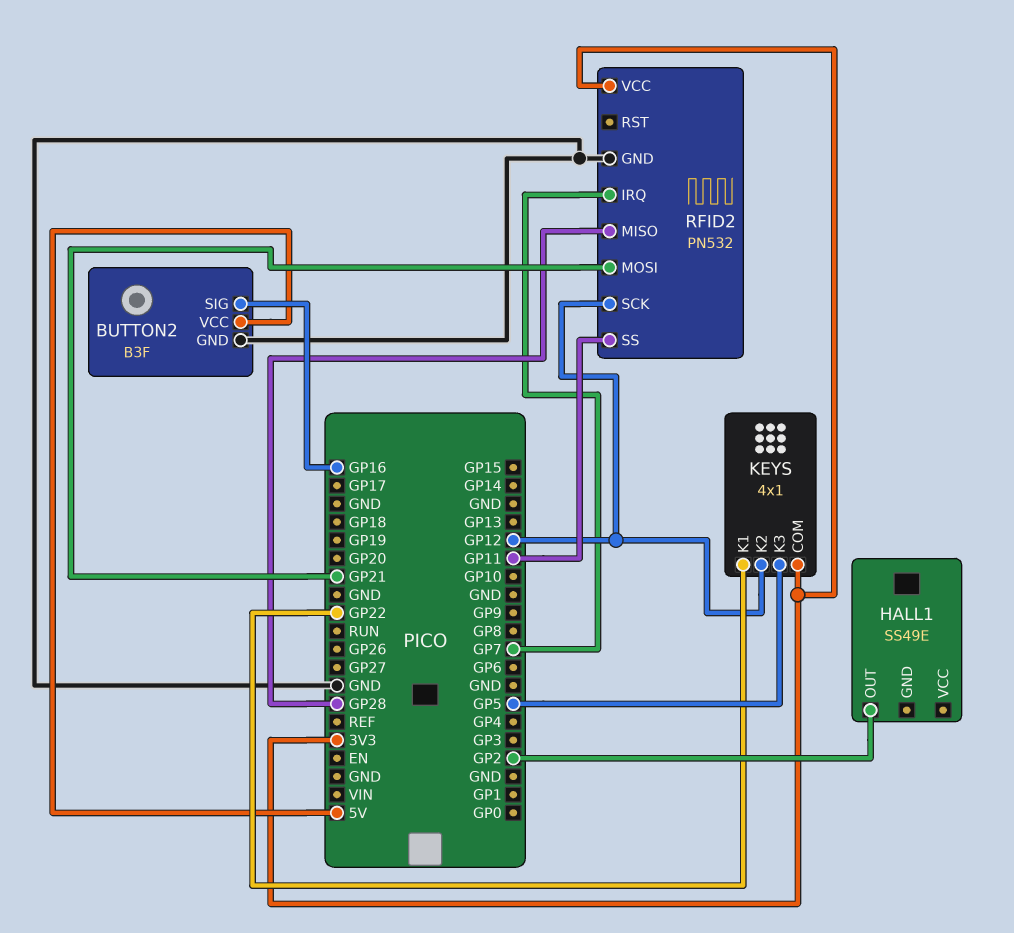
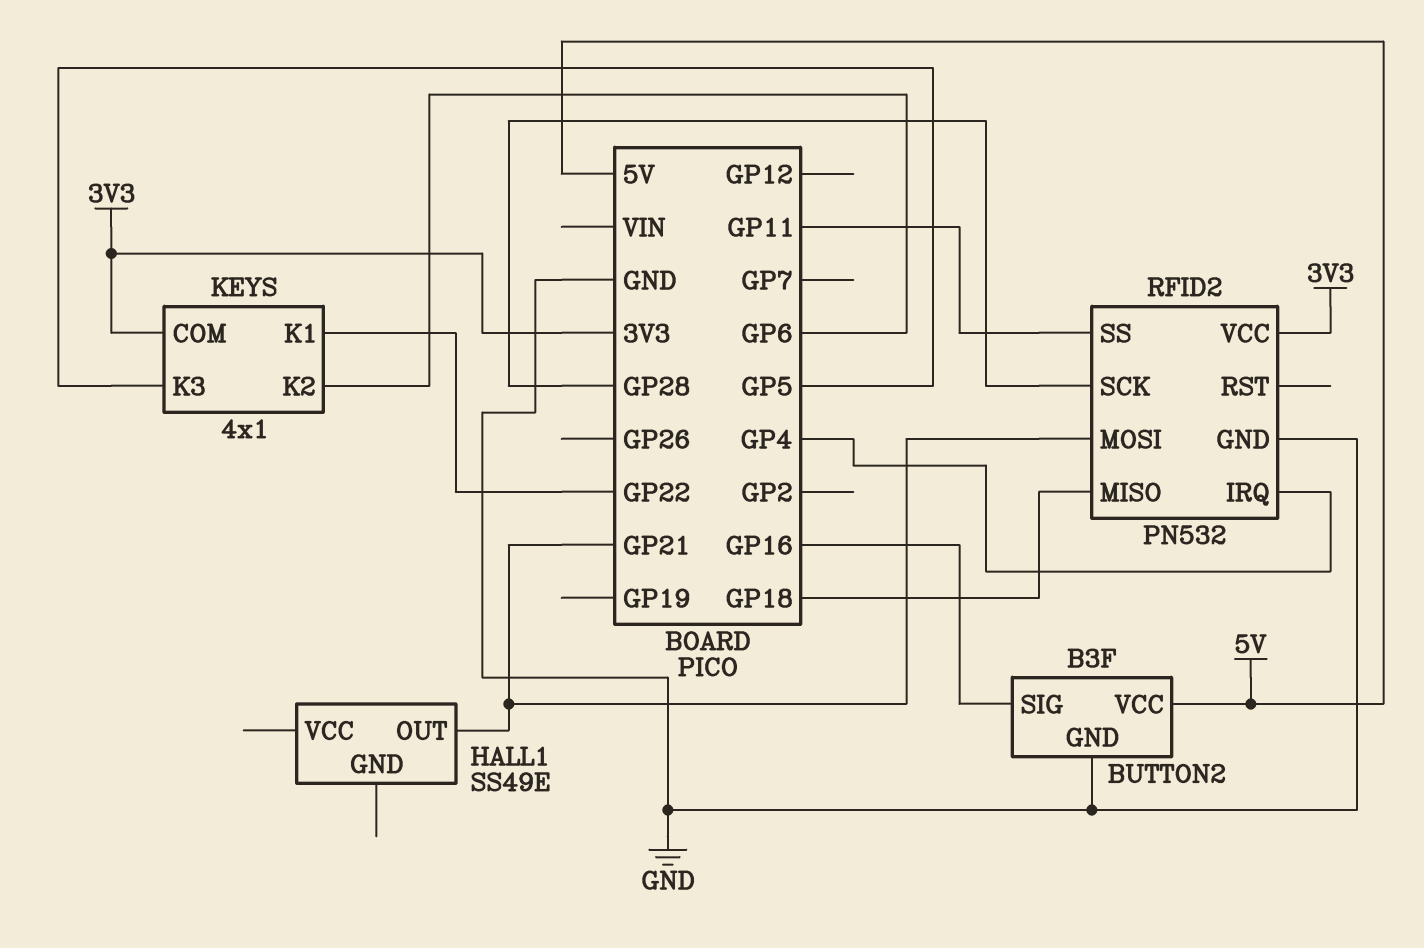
HALL1 pin OUT: GP2 -> GP21
KEYS pin K2: GP12 -> GP6
RFID2 pin IRQ: GP7 -> GP4
RFID2 pin MISO: GP28 -> GP18
RFID2 pin SCK: GP12 -> GP28

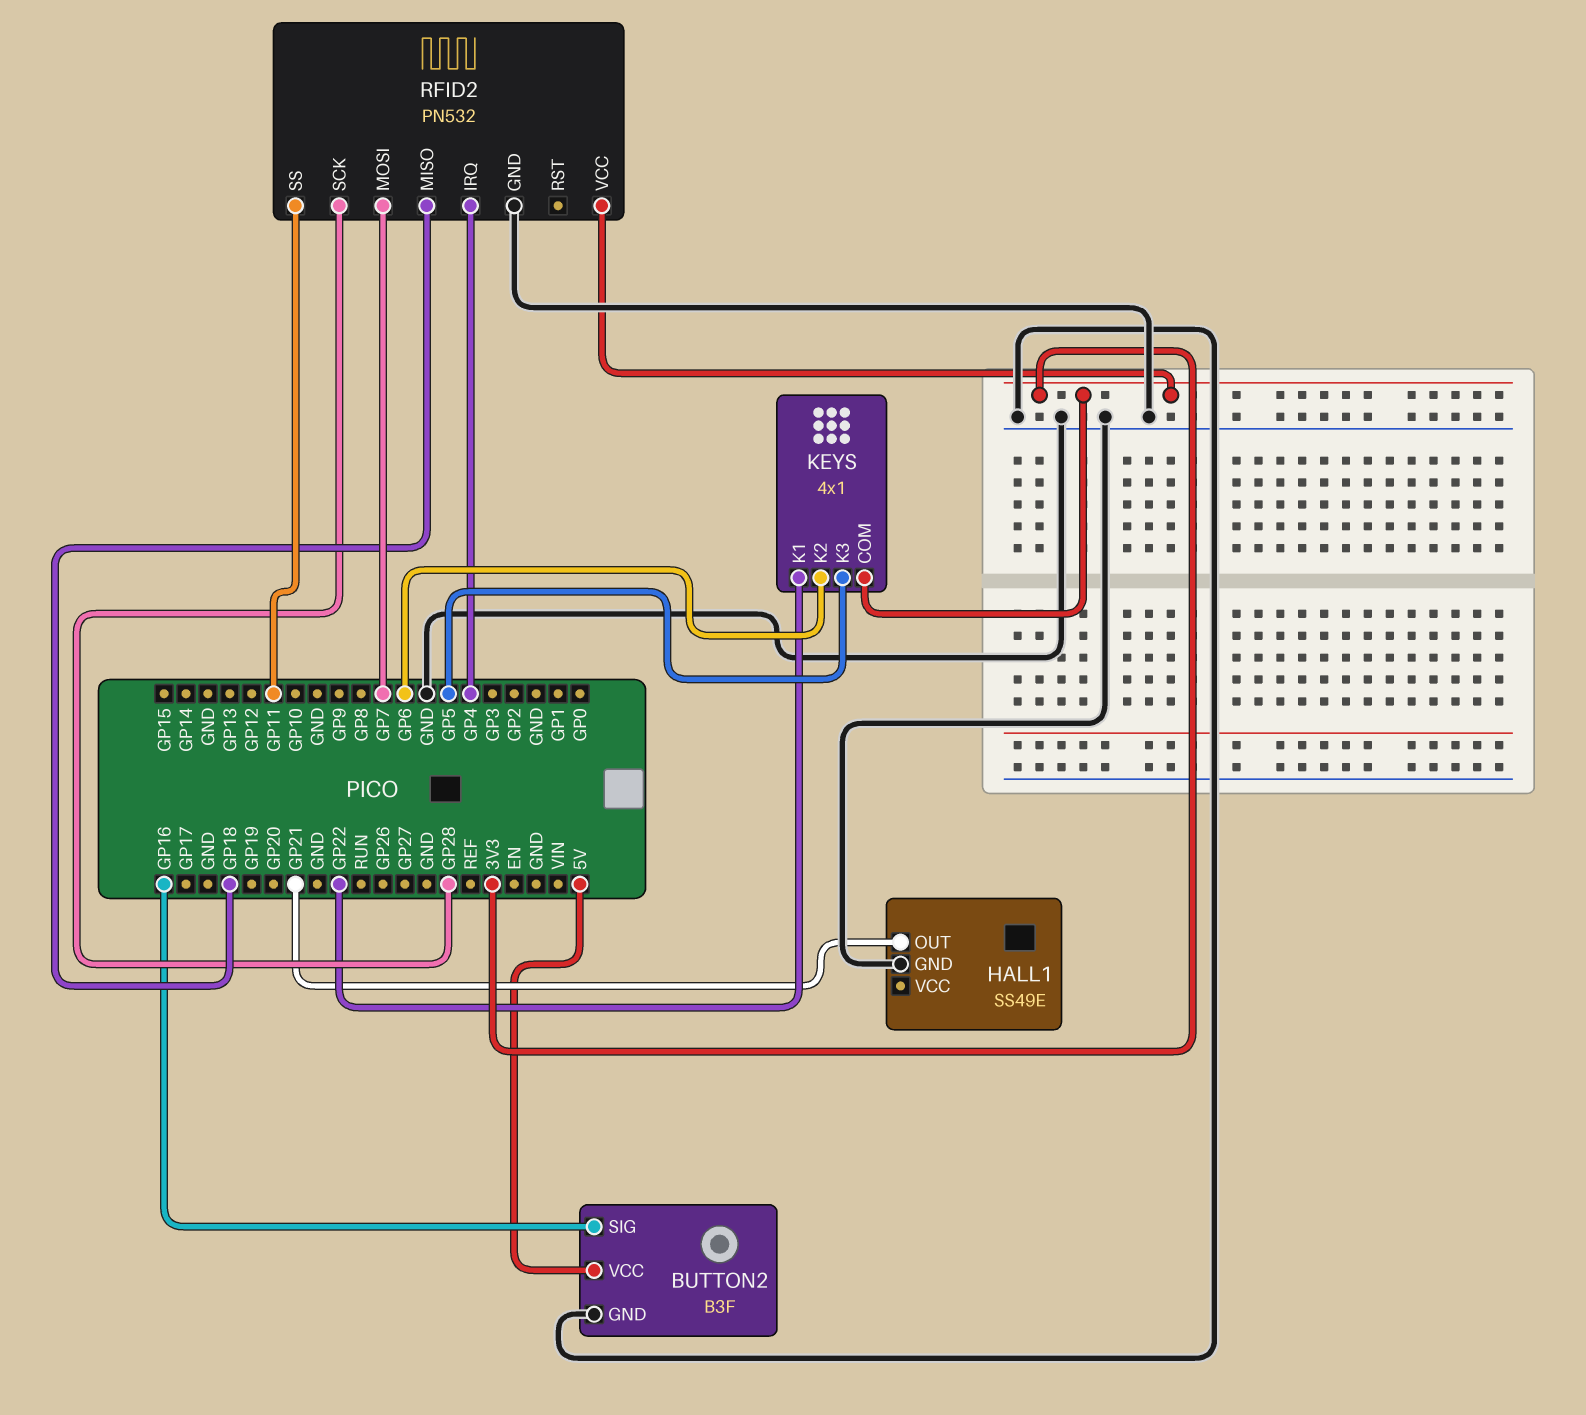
HALL1 pin GND: none -> GND
RFID2 pin MOSI: GP21 -> GP7

